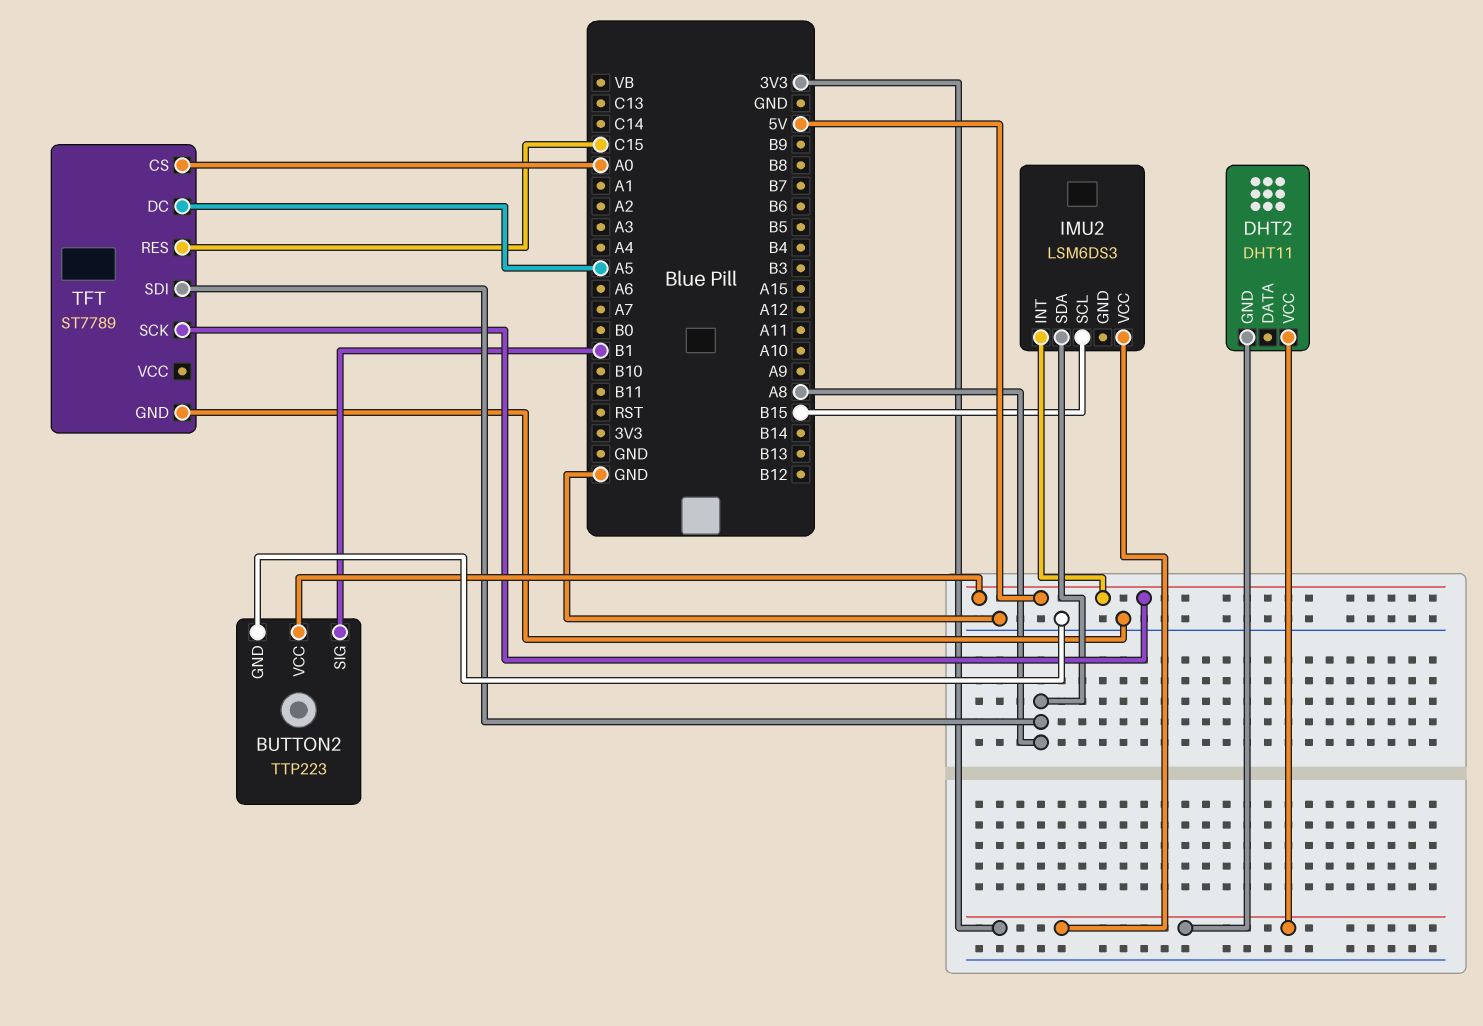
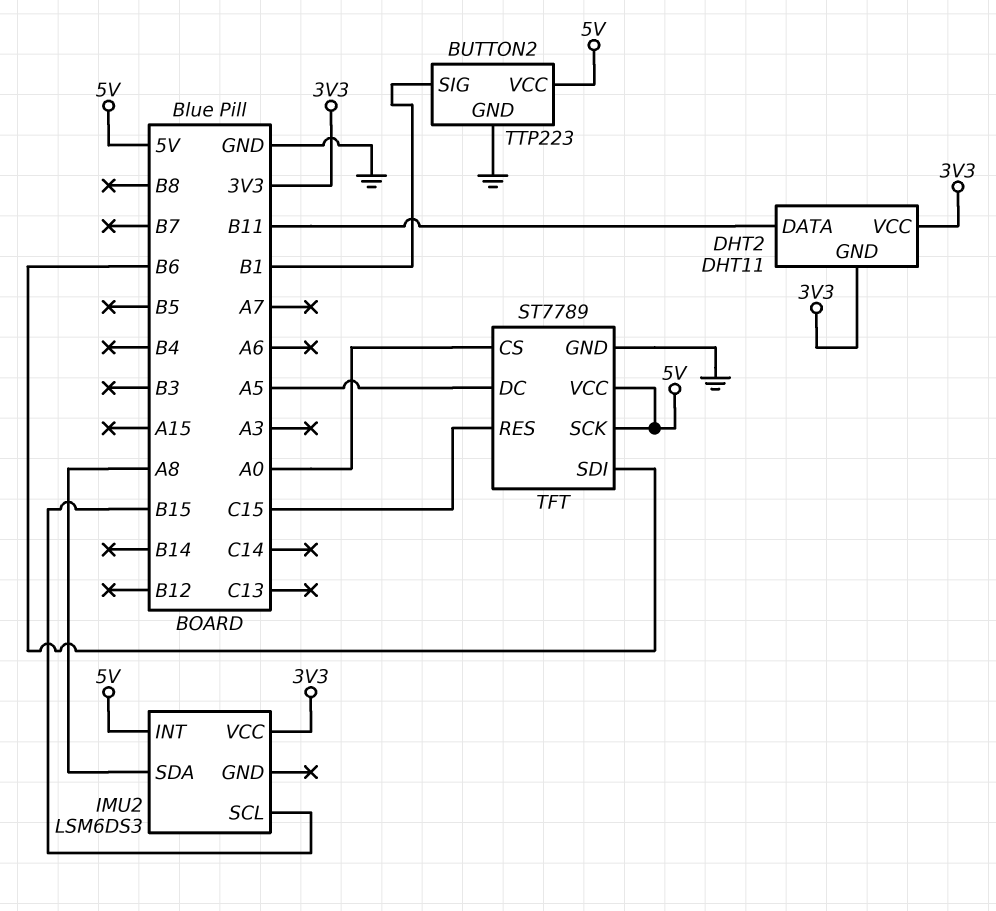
DHT2 pin DATA: none -> B11
TFT pin SDI: A8 -> B6
TFT pin VCC: none -> 5V

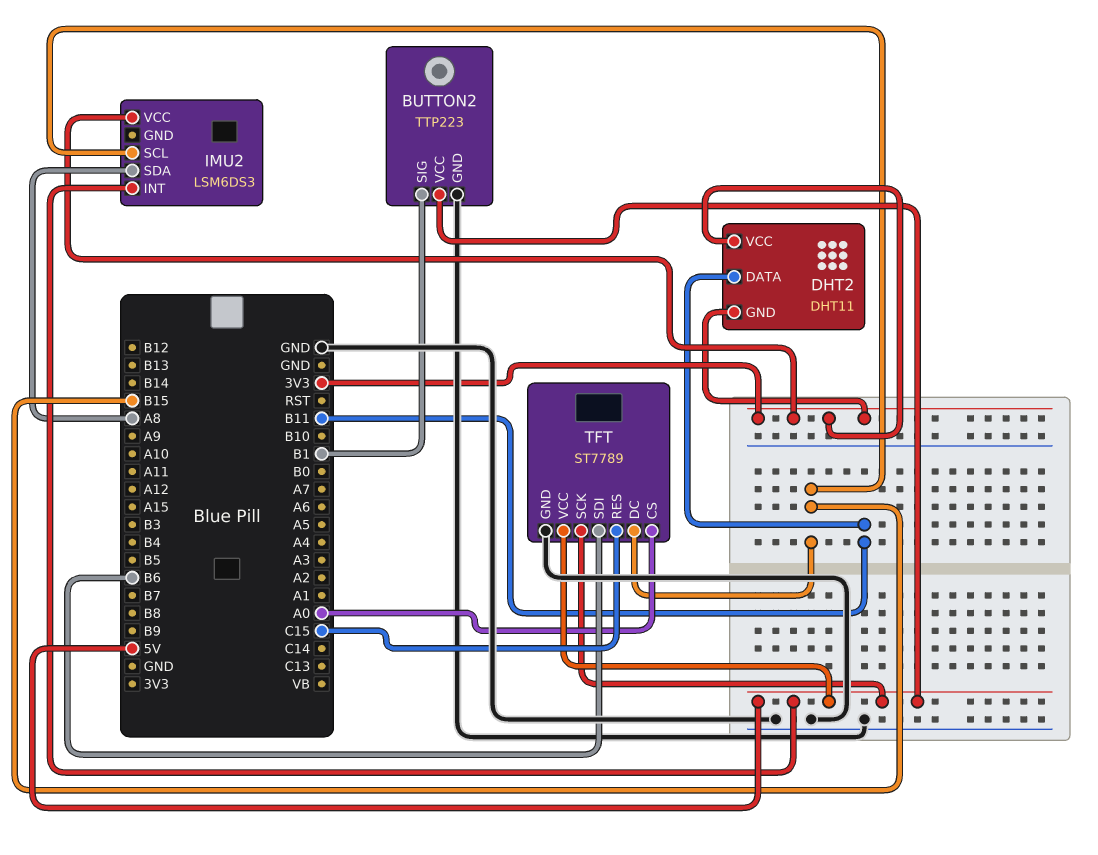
TFT pin DC: A5 -> B15

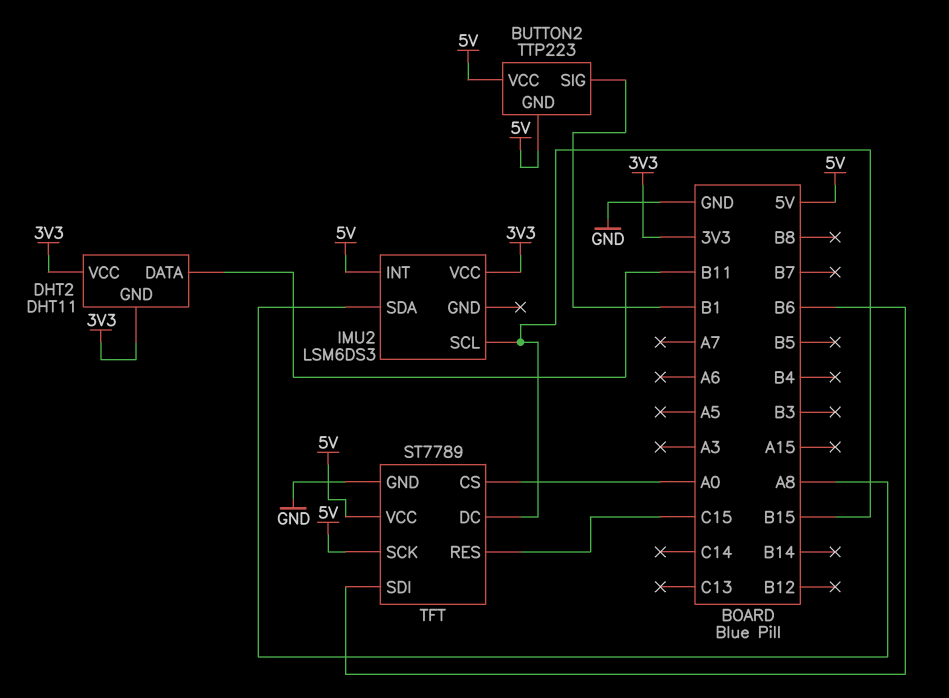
BUTTON2 pin GND: GND -> 5V

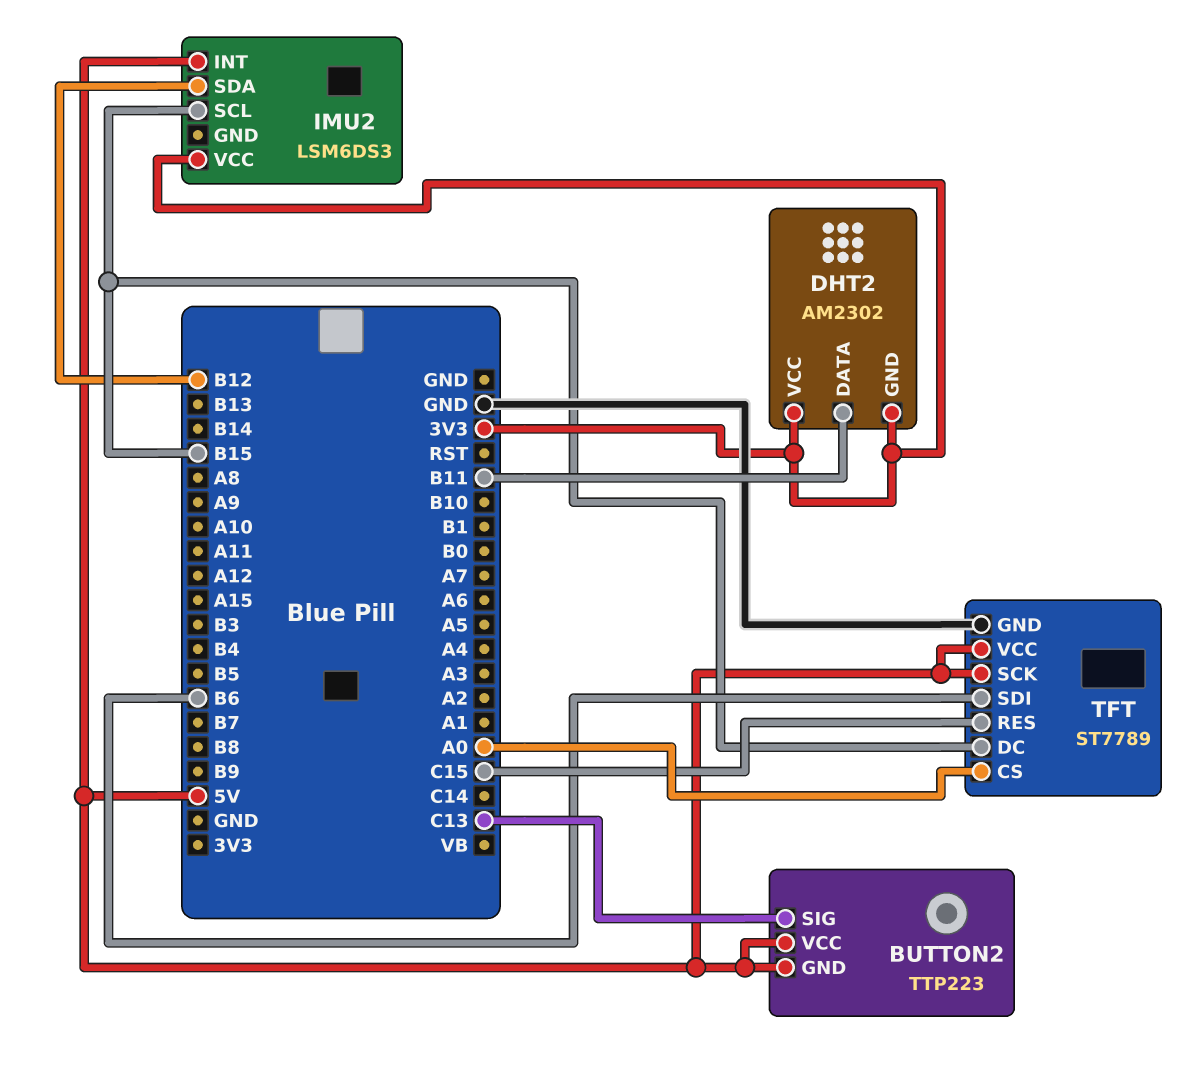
BUTTON2 pin SIG: B1 -> C13
DHT2: DHT11 -> AM2302
IMU2 pin SDA: A8 -> B12

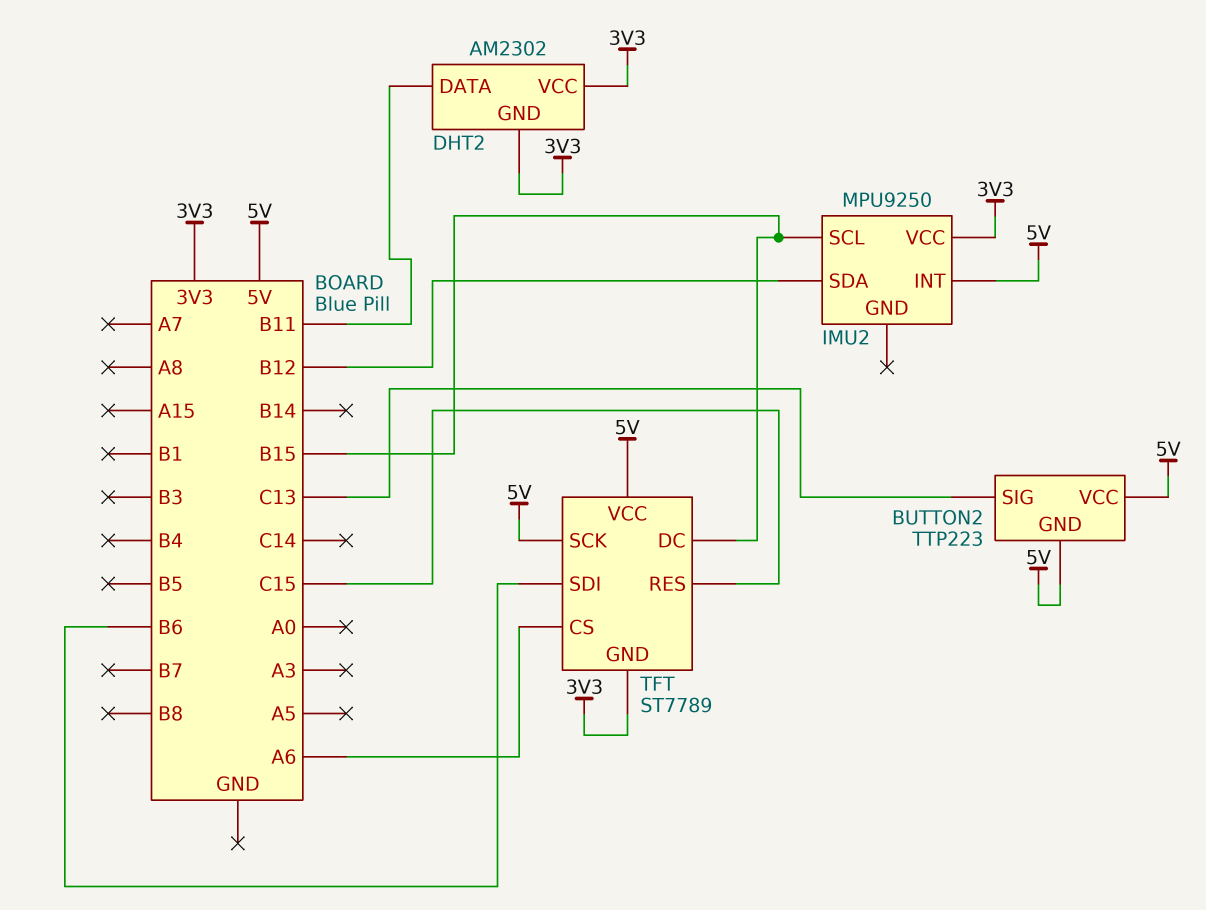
IMU2: LSM6DS3 -> MPU9250
TFT pin CS: A0 -> A6
TFT pin GND: GND -> 3V3

